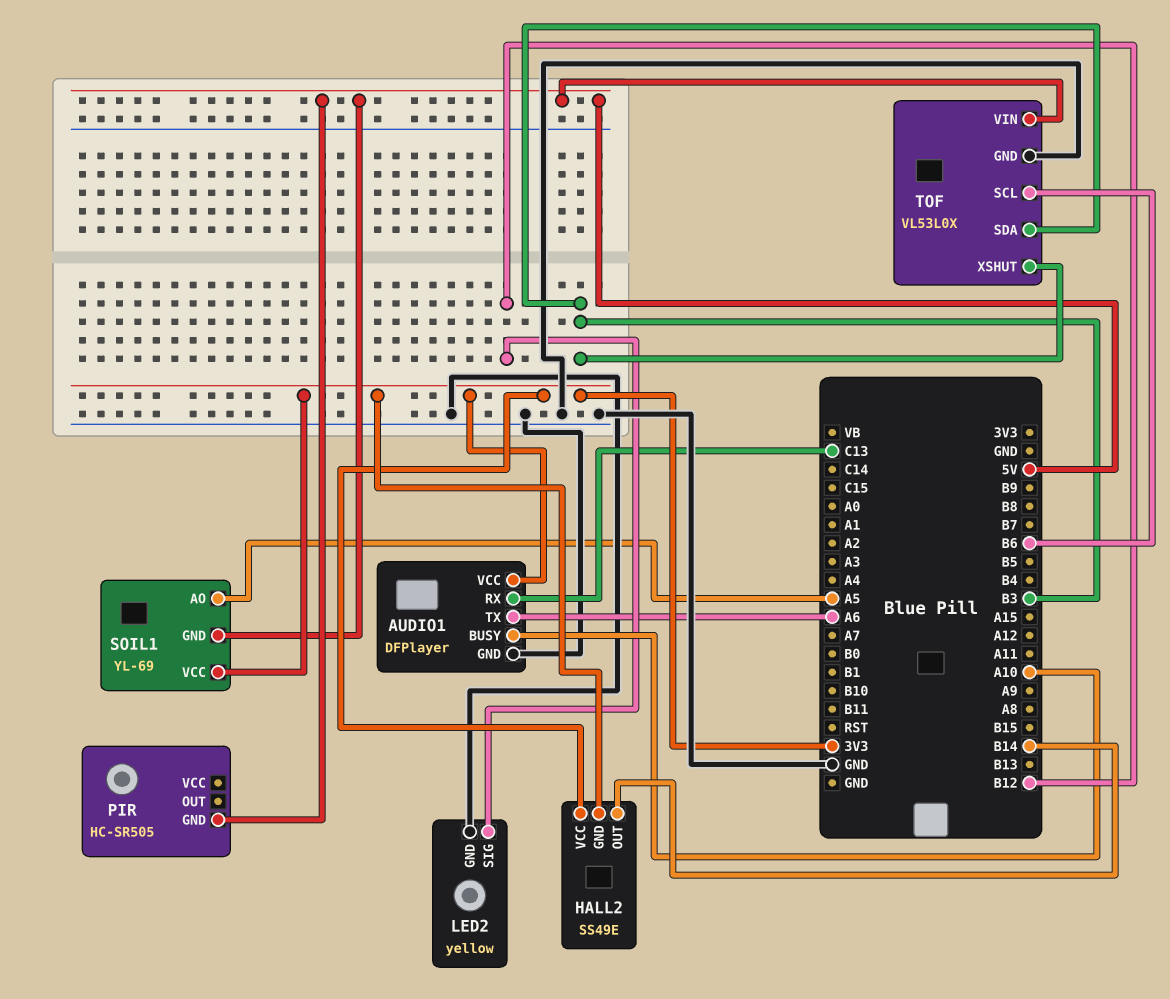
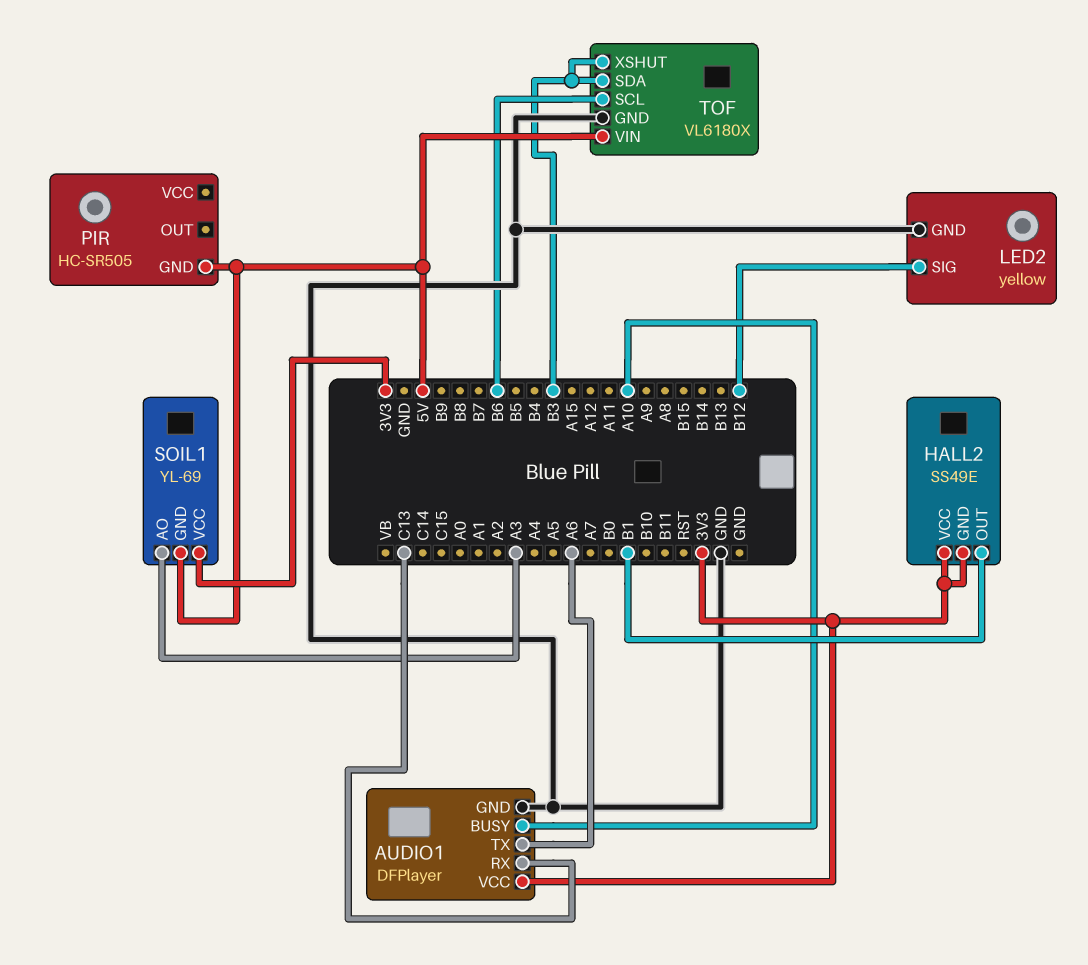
HALL2 pin OUT: B14 -> B1
SOIL1 pin AO: A5 -> A3
TOF: VL53L0X -> VL6180X

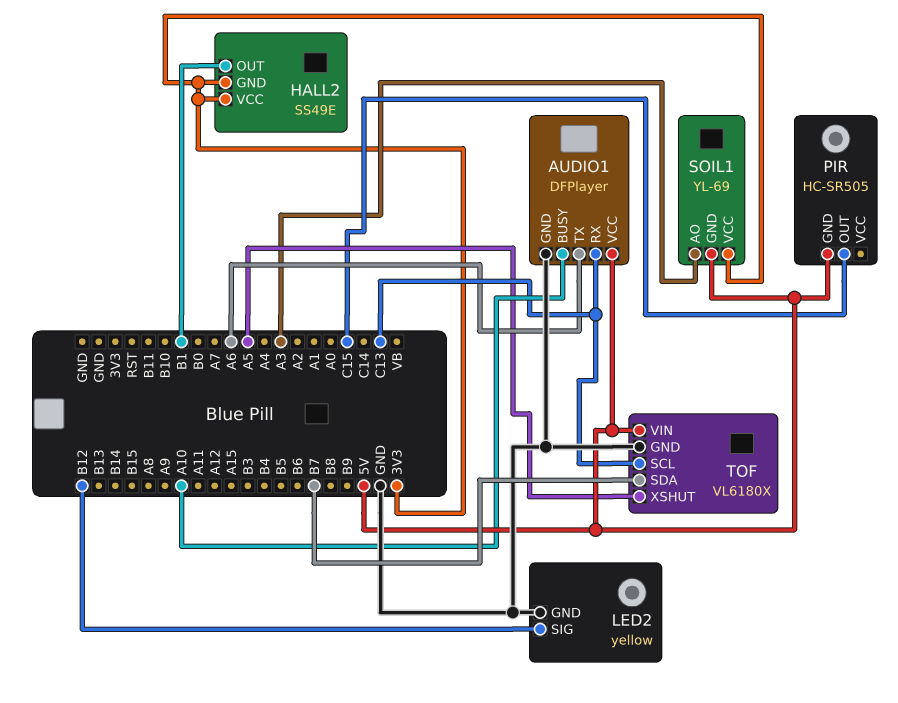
AUDIO1 pin VCC: 3V3 -> 5V
PIR pin OUT: none -> C15
TOF pin SCL: B6 -> C13
TOF pin SDA: B3 -> B7
TOF pin XSHUT: B3 -> A5

